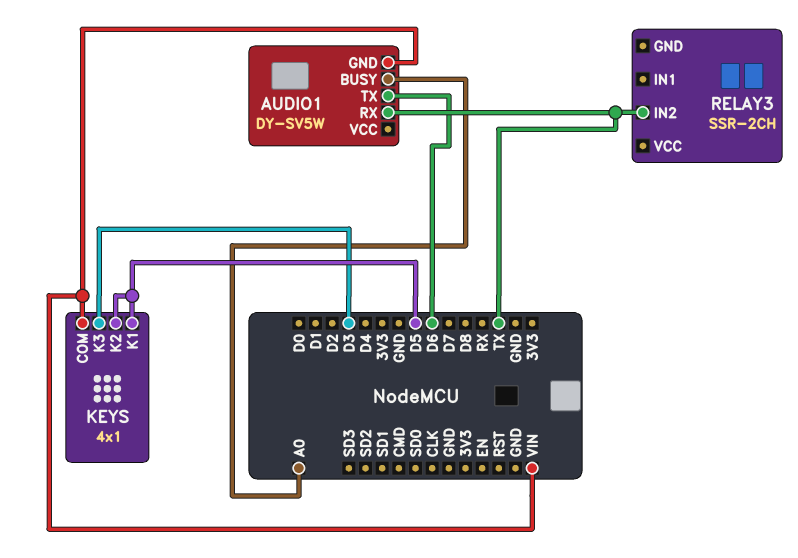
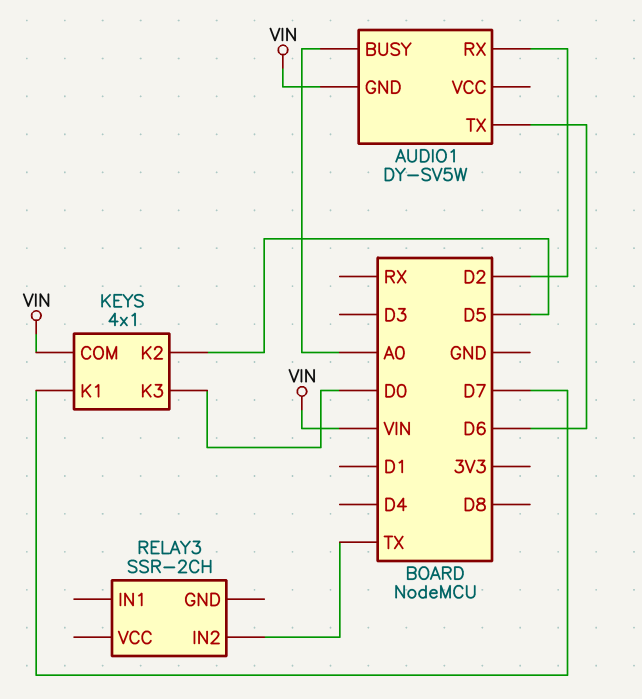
AUDIO1 pin RX: TX -> D2
KEYS pin K1: D5 -> D7
KEYS pin K3: D3 -> D0

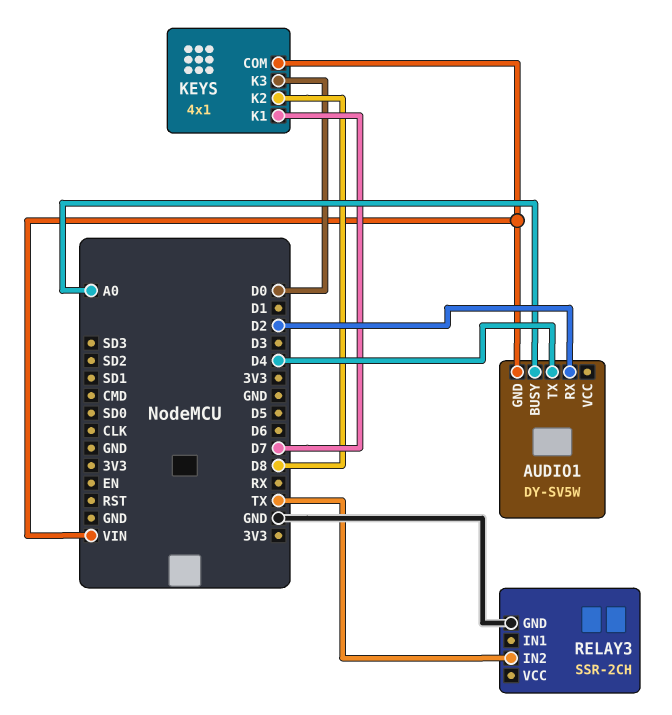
AUDIO1 pin TX: D6 -> D4
KEYS pin K2: D5 -> D8
RELAY3 pin GND: none -> GND

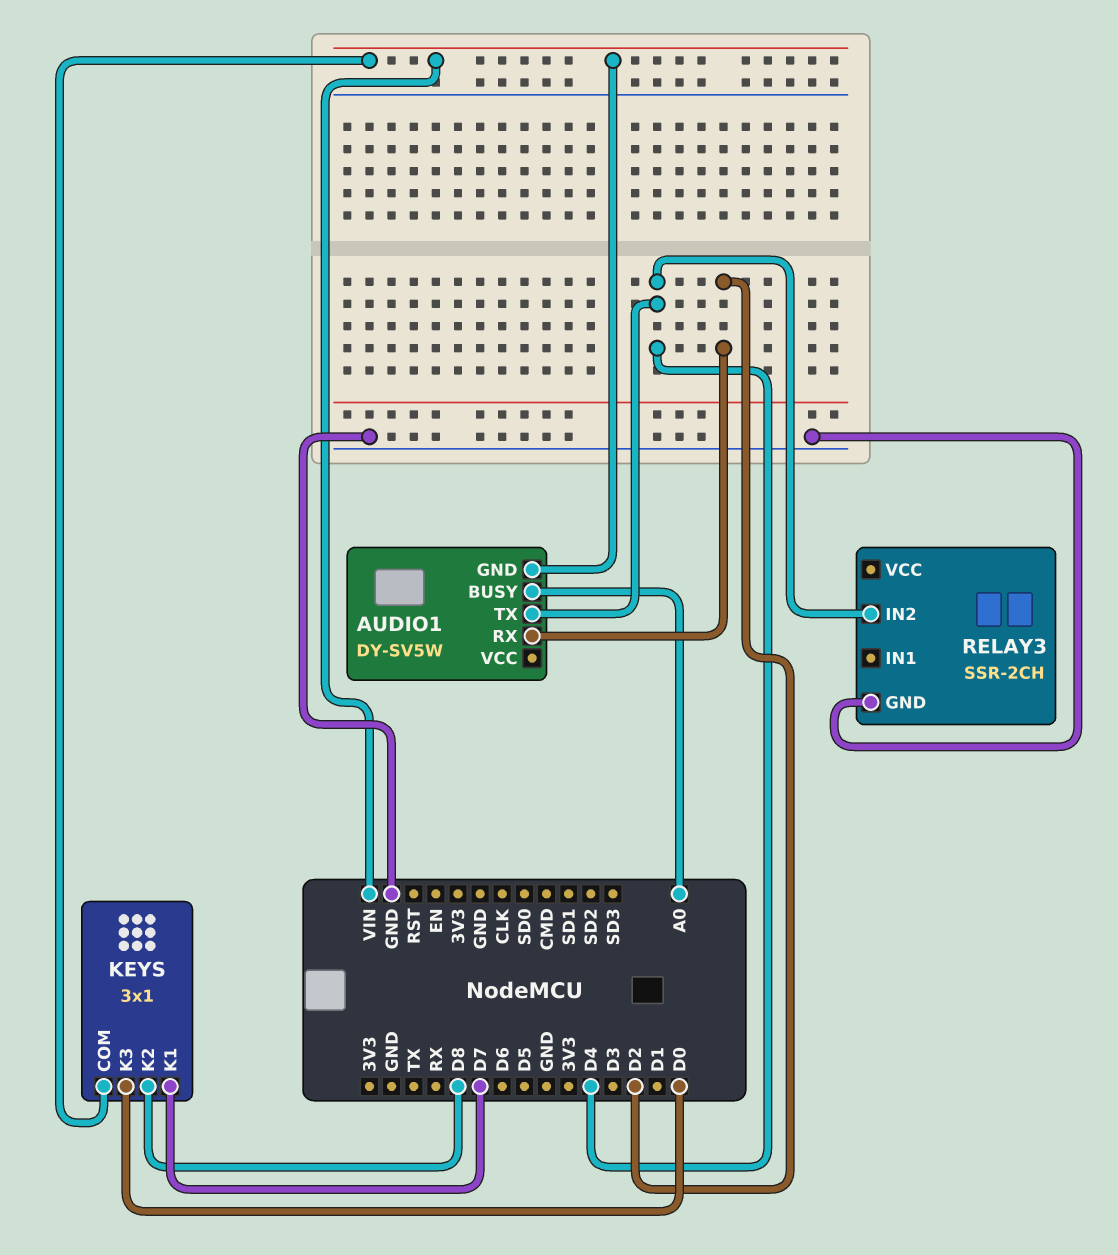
KEYS: 4x1 -> 3x1
RELAY3 pin IN2: TX -> D4

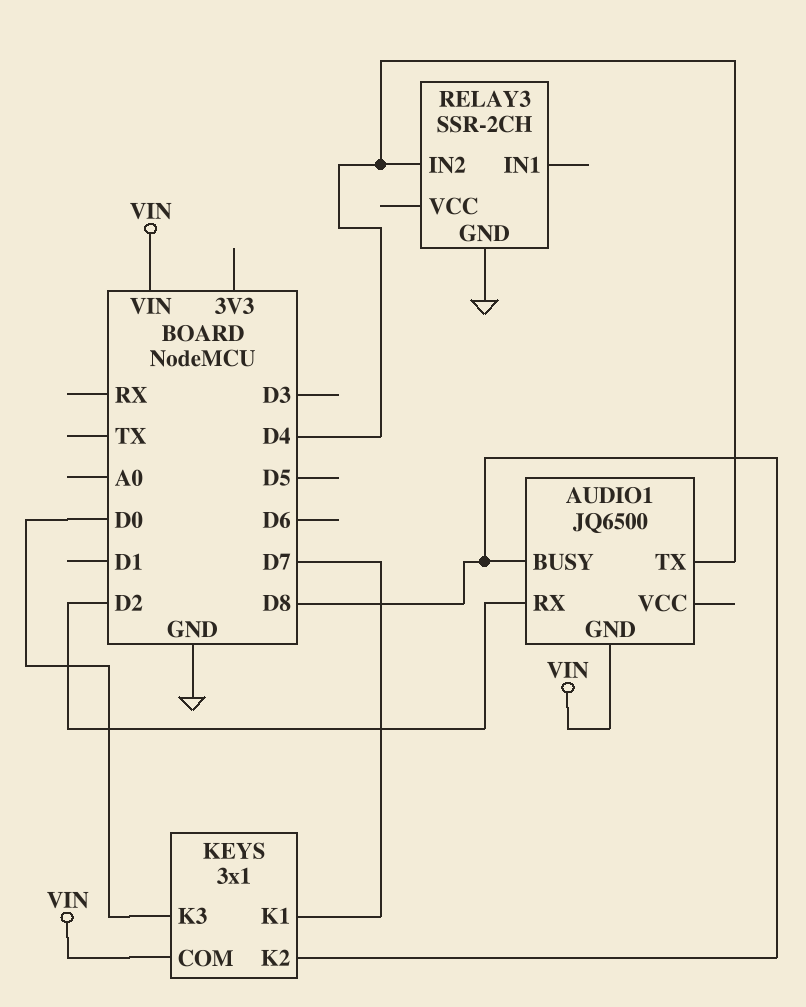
AUDIO1: DY-SV5W -> JQ6500
AUDIO1 pin BUSY: A0 -> D8

